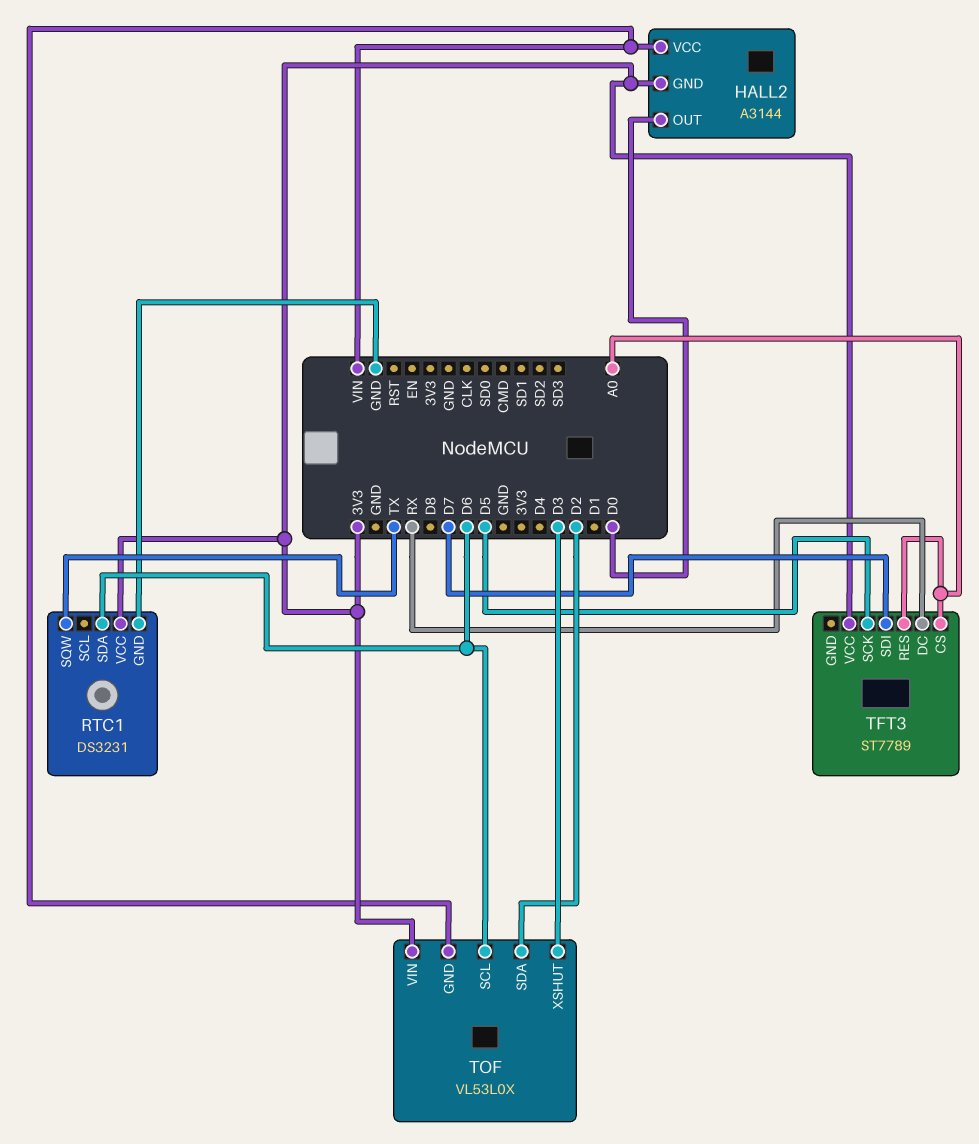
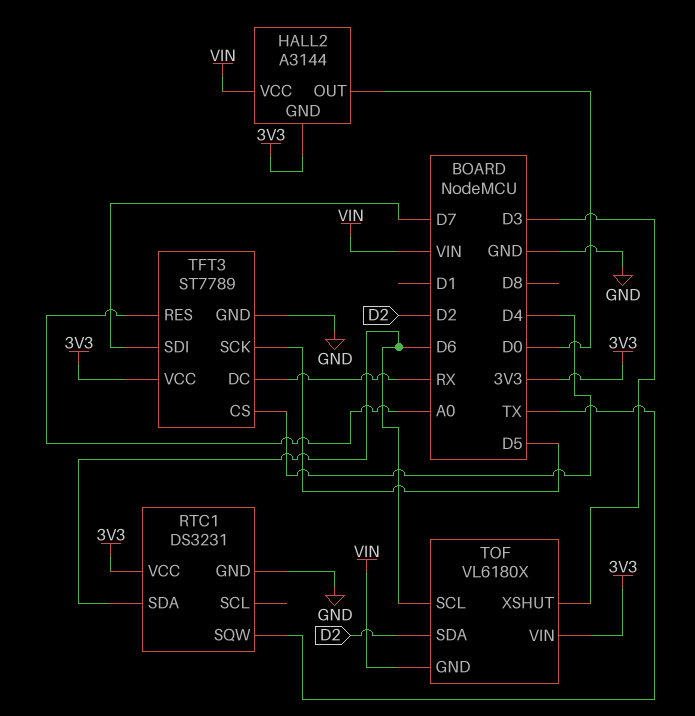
TFT3 pin CS: A0 -> D4
TFT3 pin GND: none -> GND
TOF: VL53L0X -> VL6180X

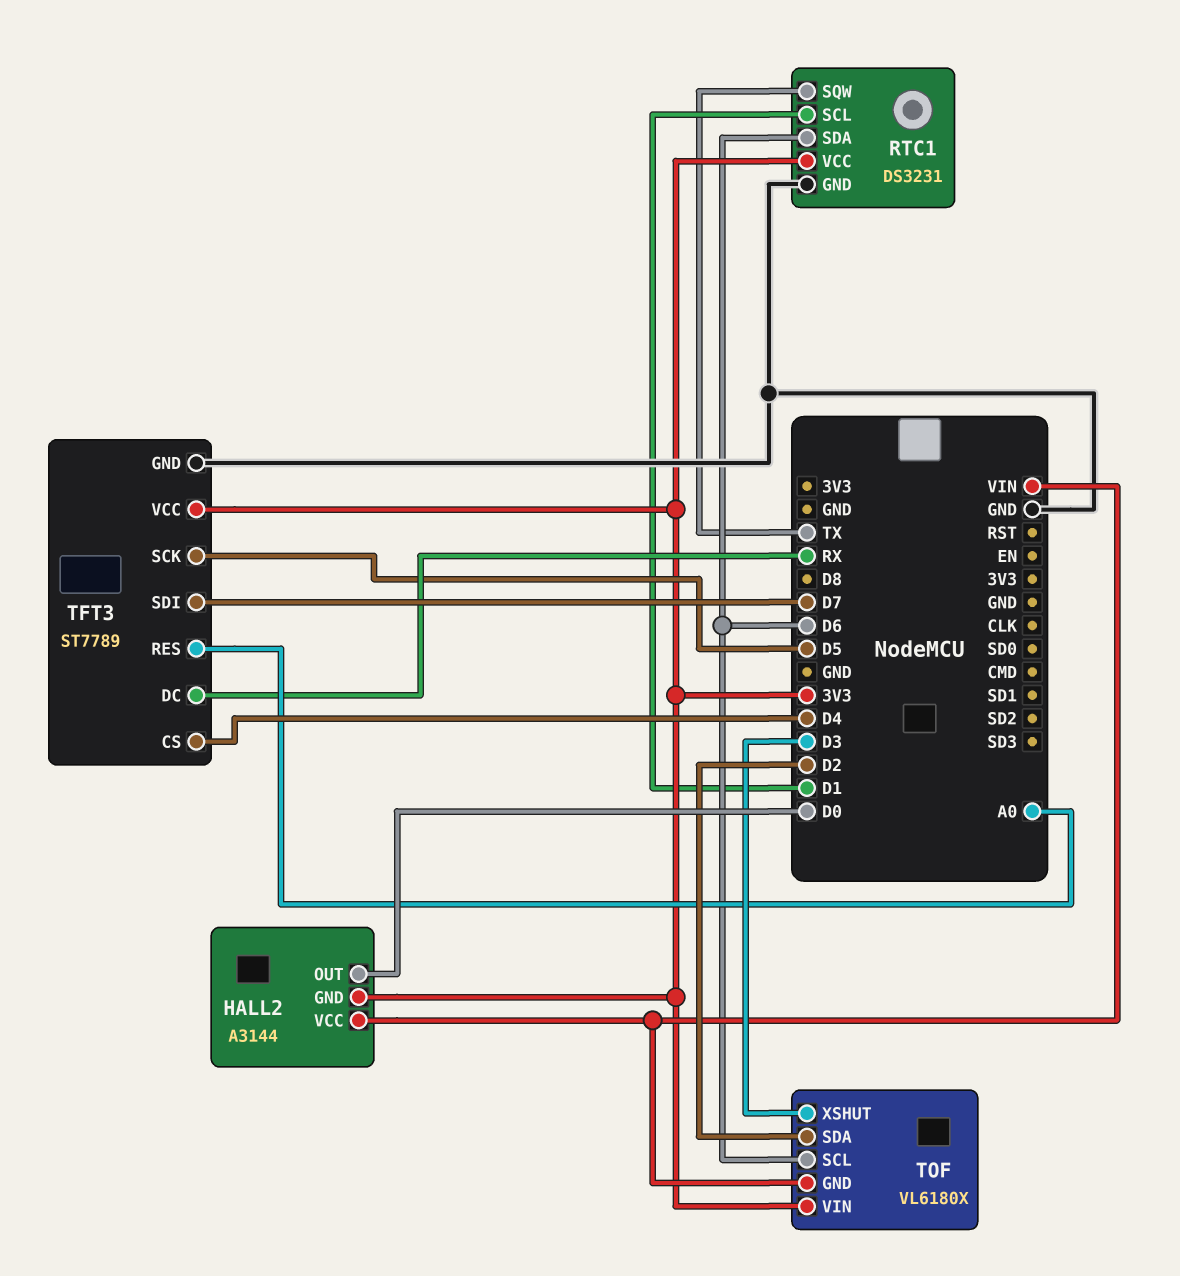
RTC1 pin SCL: none -> D1

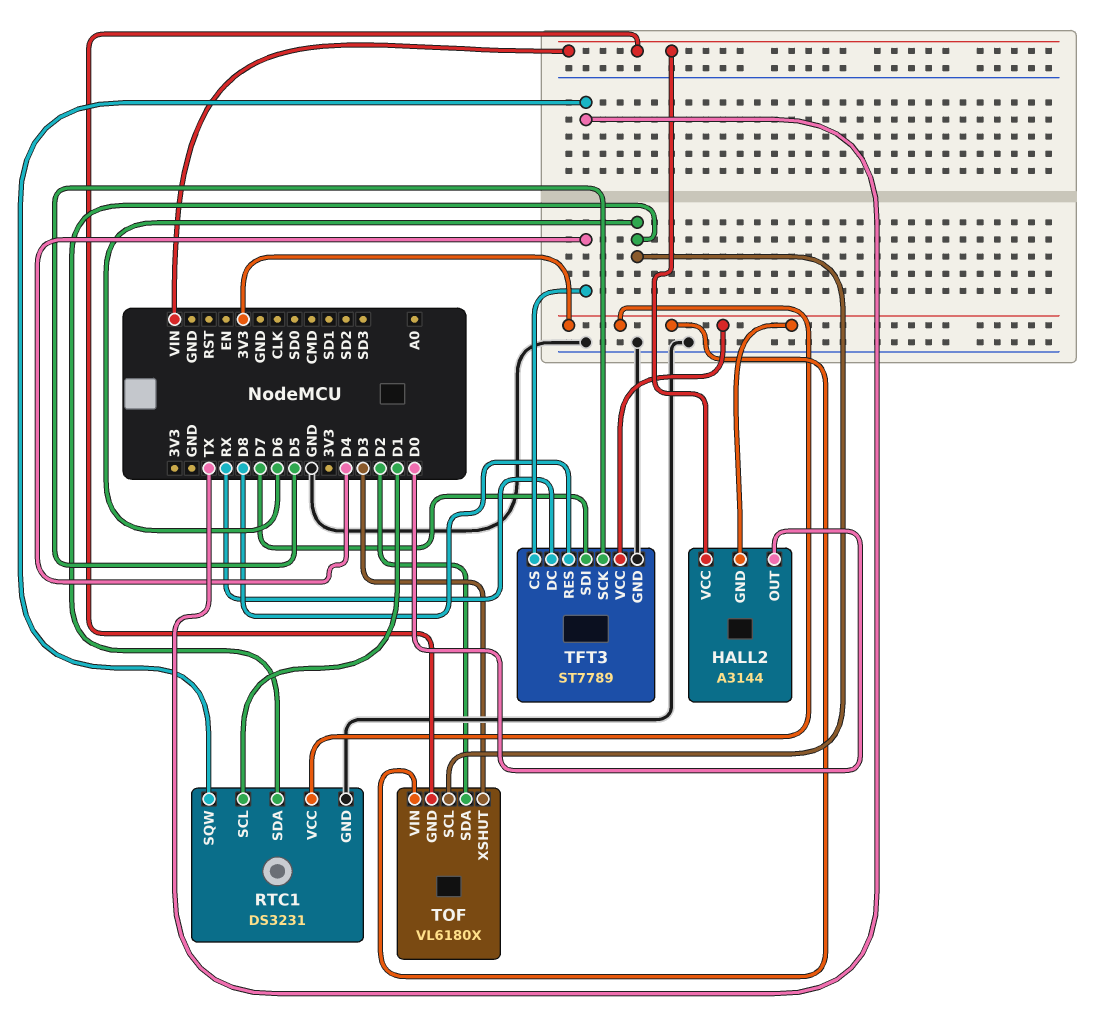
TFT3 pin RES: A0 -> D8

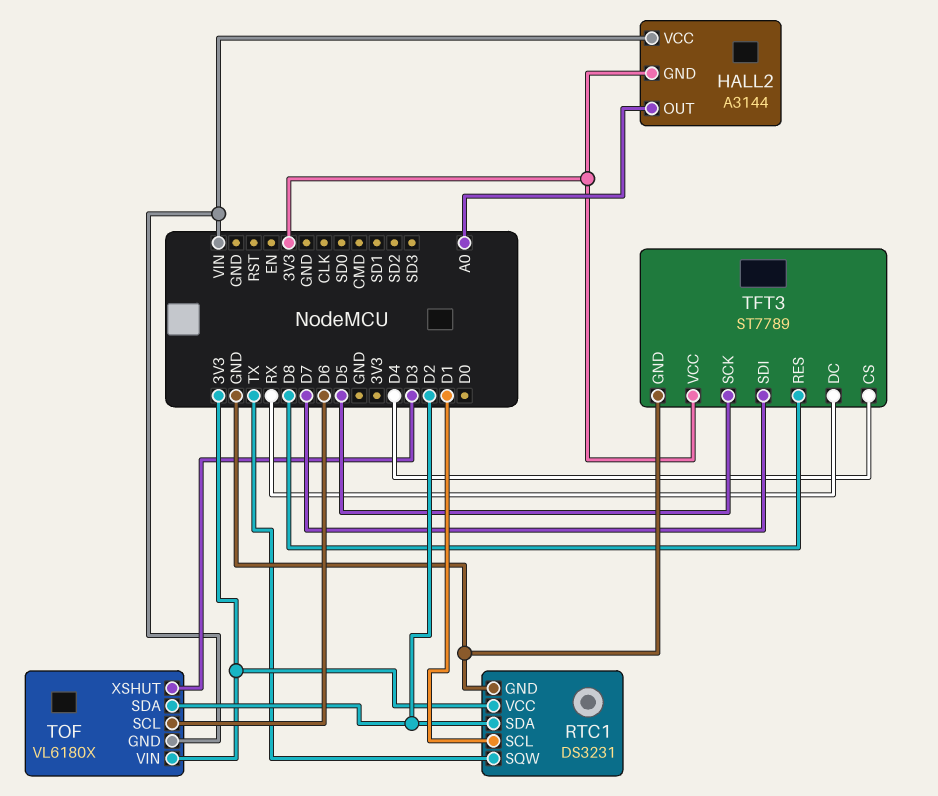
HALL2 pin OUT: D0 -> A0
RTC1 pin SDA: D6 -> D2

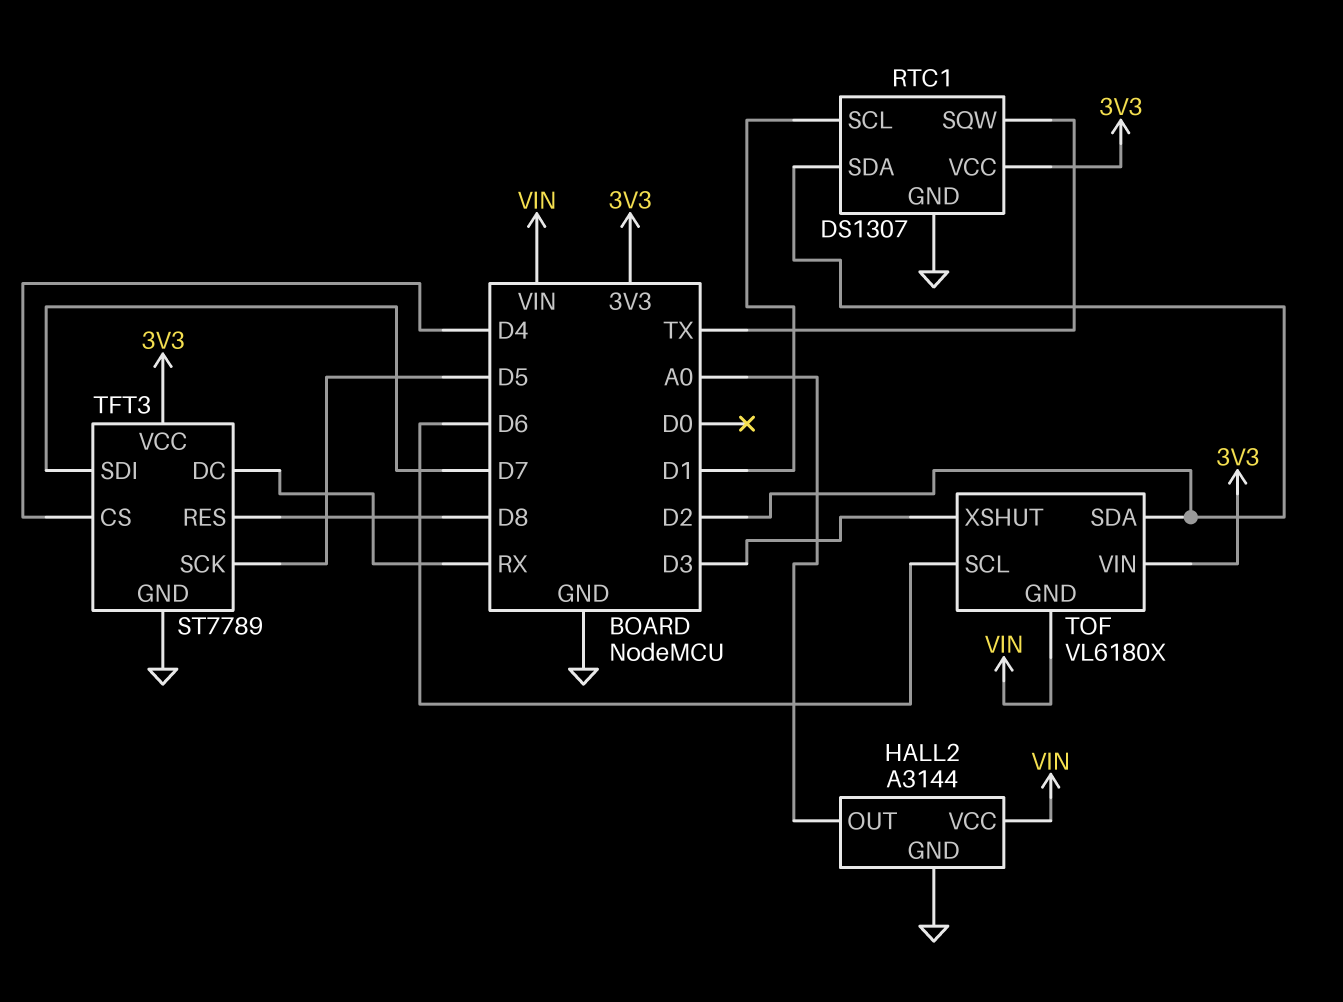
HALL2 pin GND: 3V3 -> GND
RTC1: DS3231 -> DS1307

